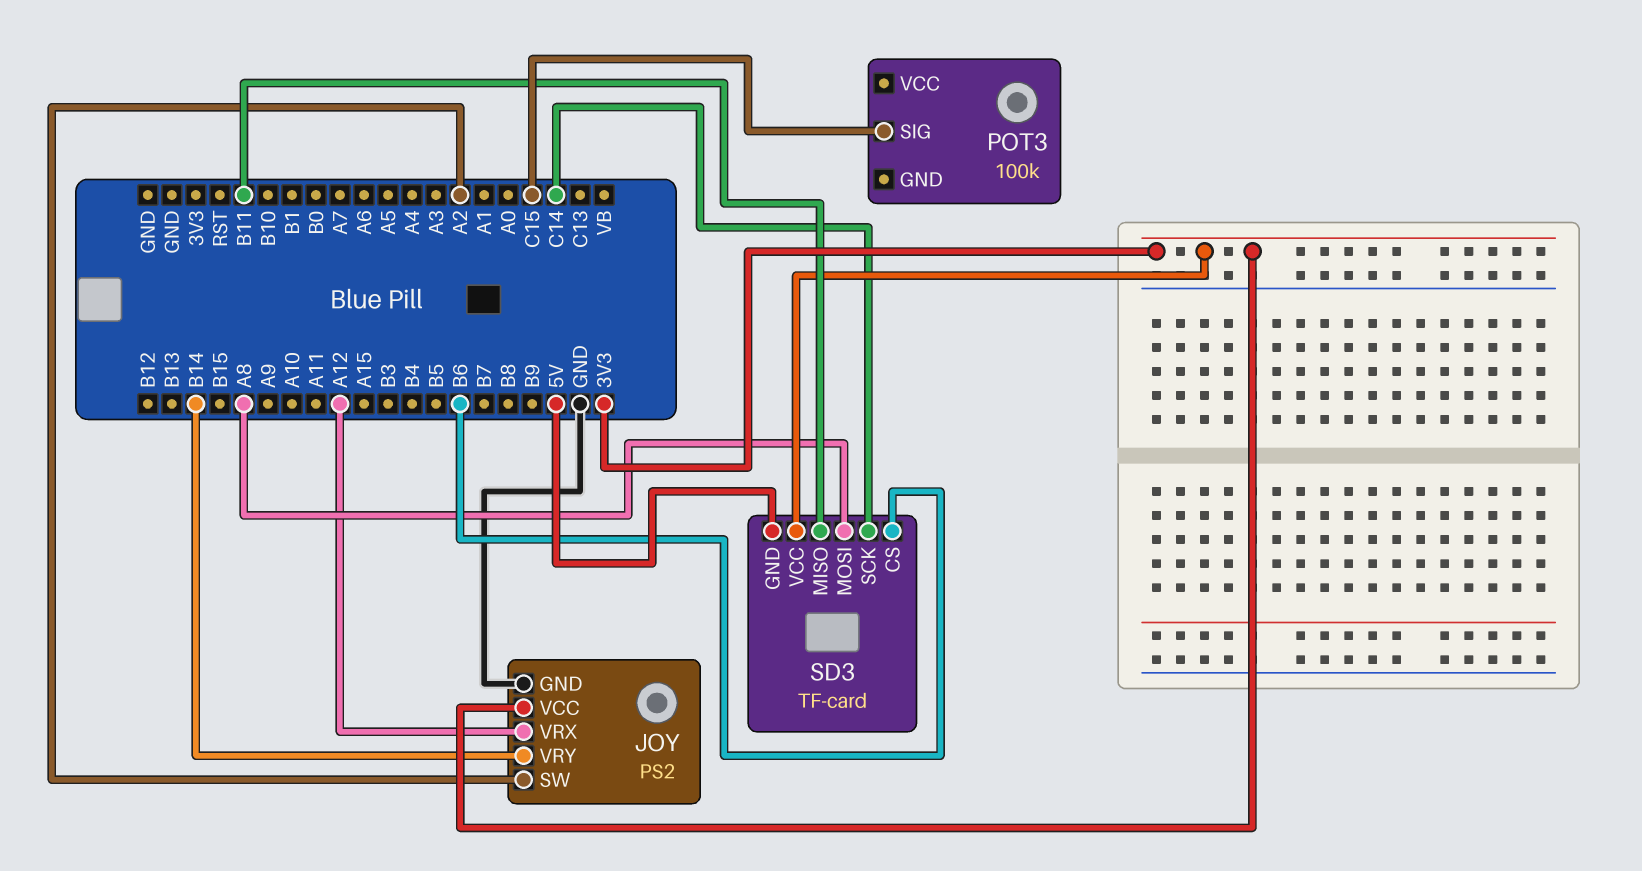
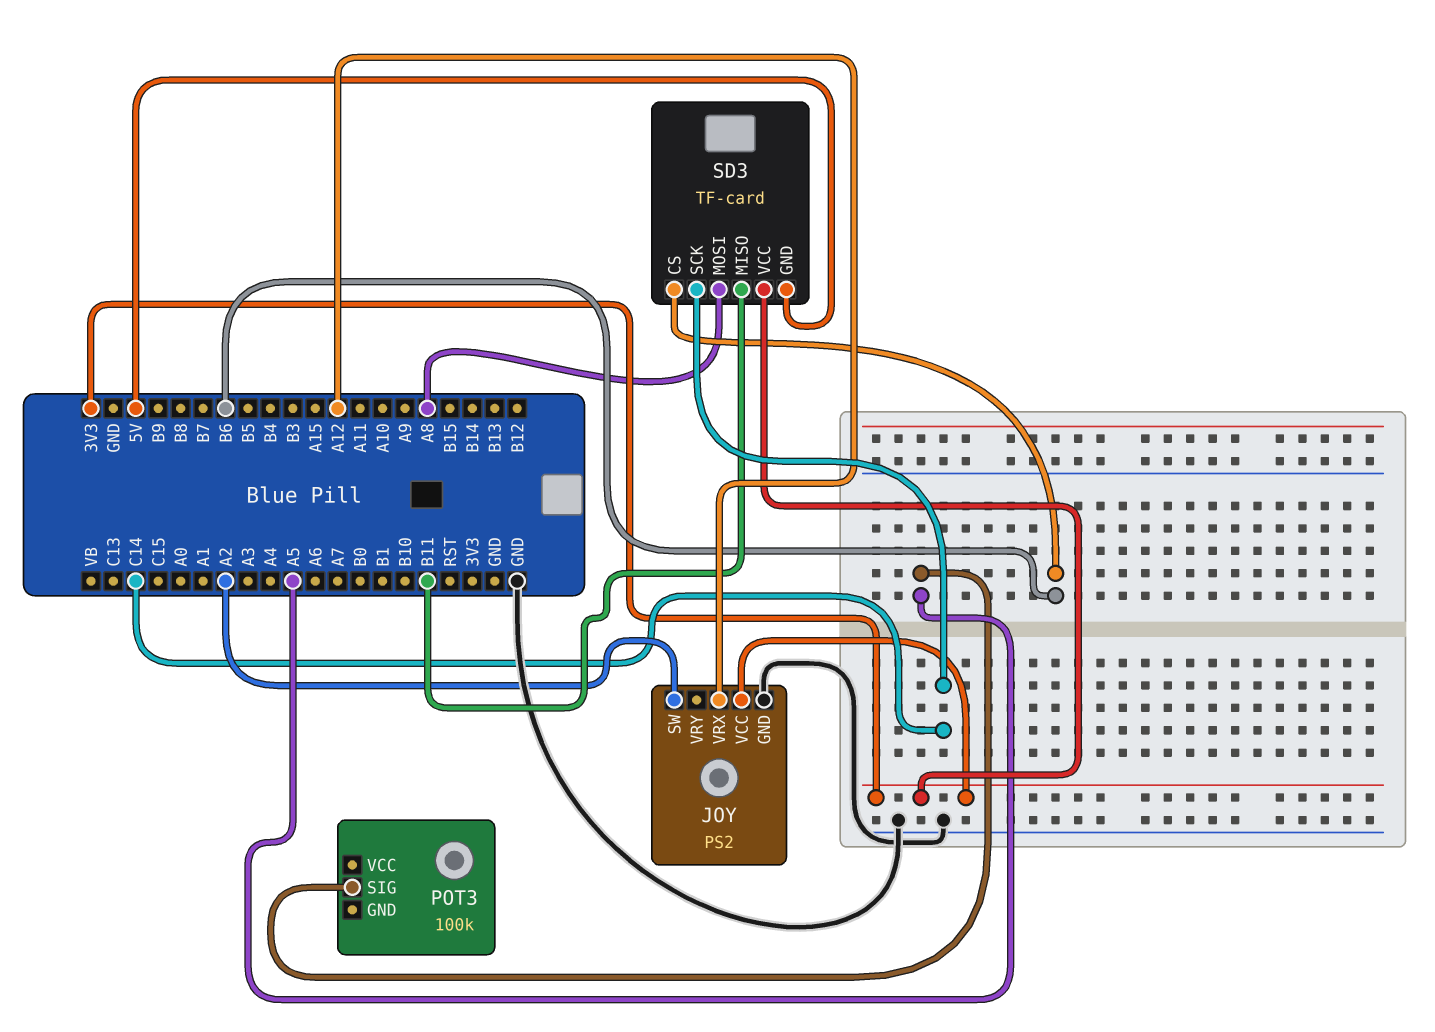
JOY pin VRY: B14 -> none
POT3 pin SIG: C15 -> A5

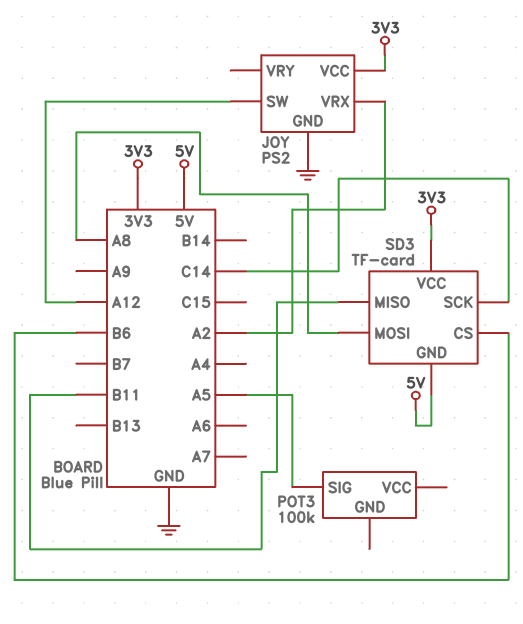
JOY pin SW: A2 -> A12
JOY pin VRX: A12 -> A2

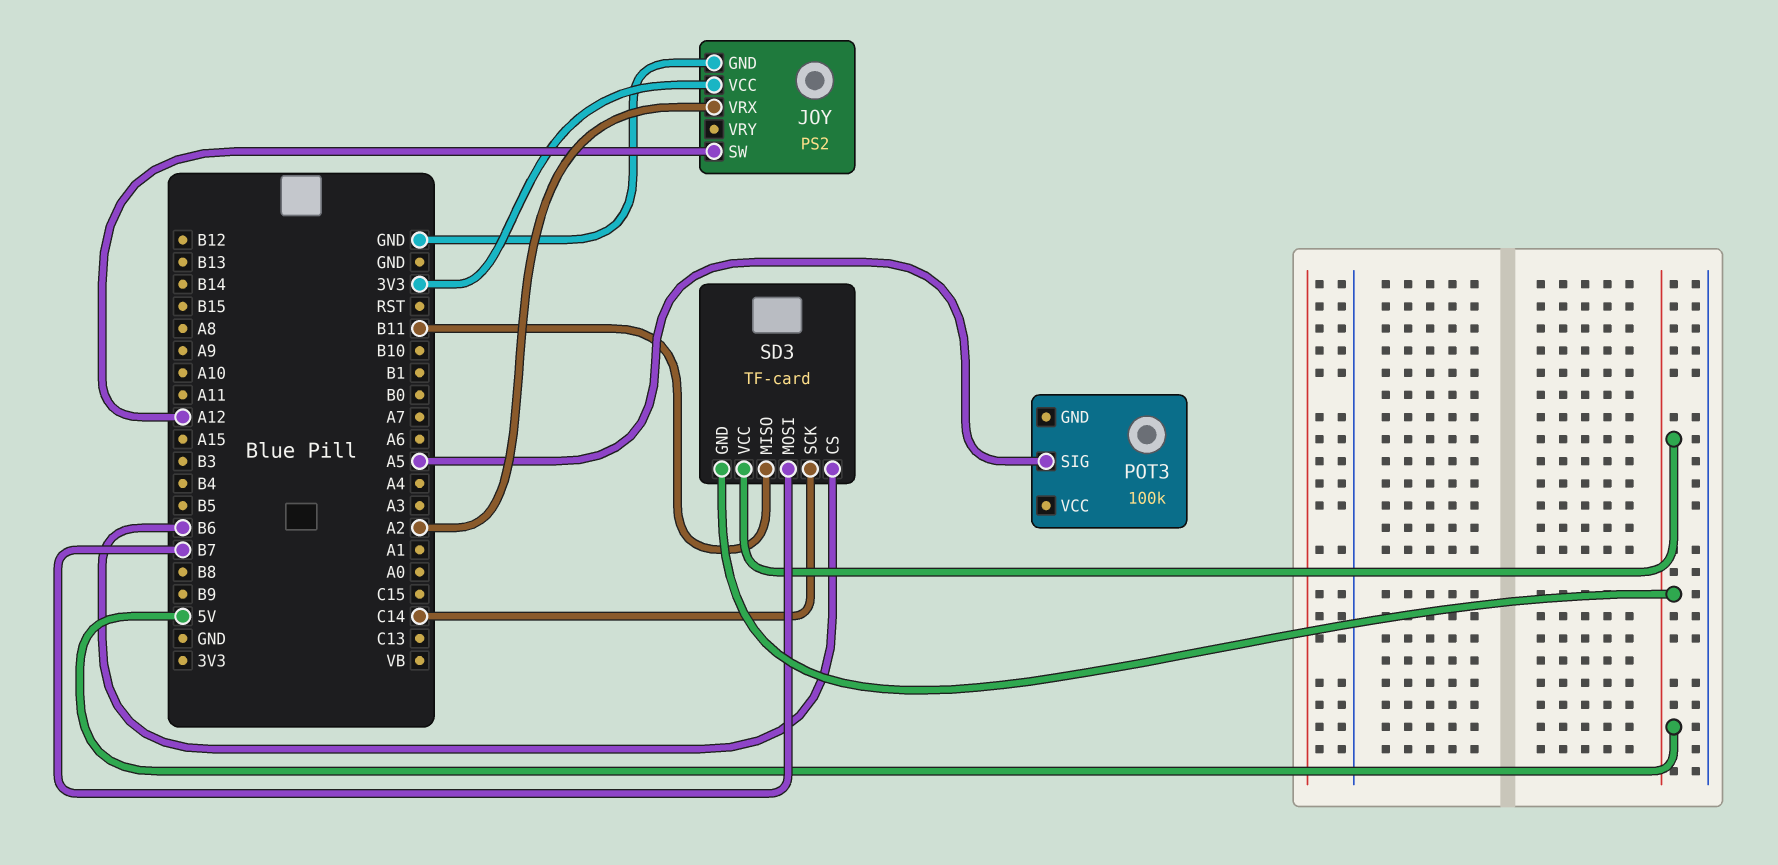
SD3 pin MOSI: A8 -> B7
SD3 pin VCC: 3V3 -> 5V

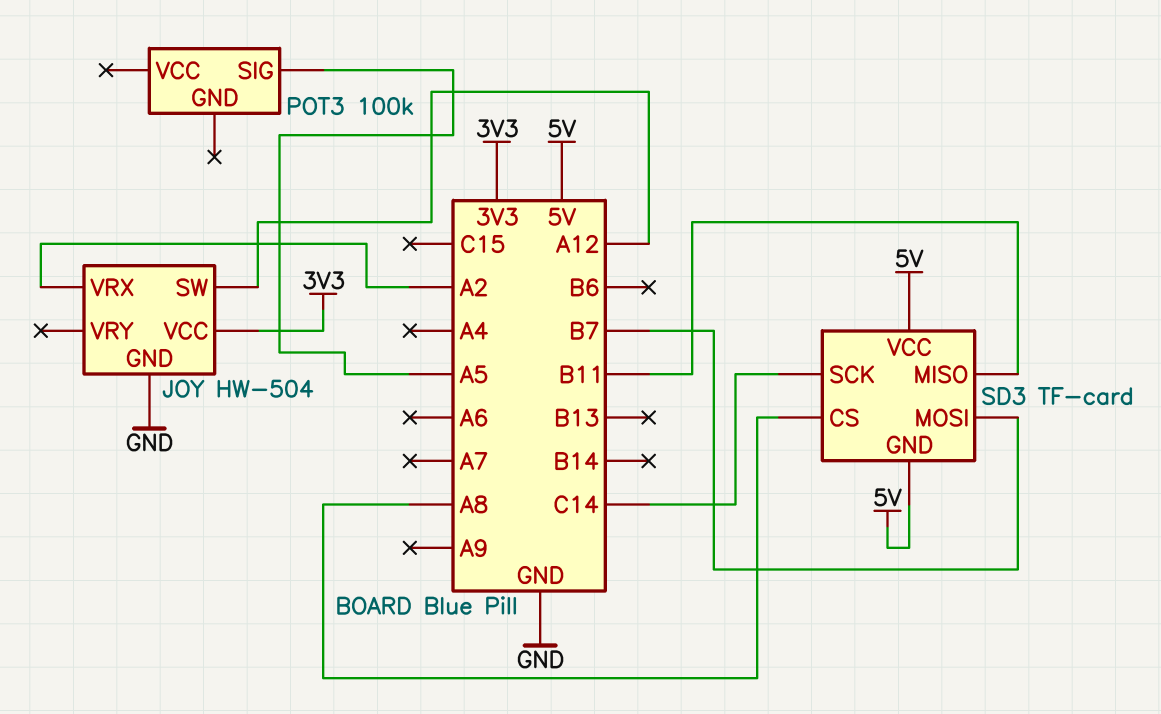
JOY: PS2 -> HW-504
SD3 pin CS: B6 -> A8

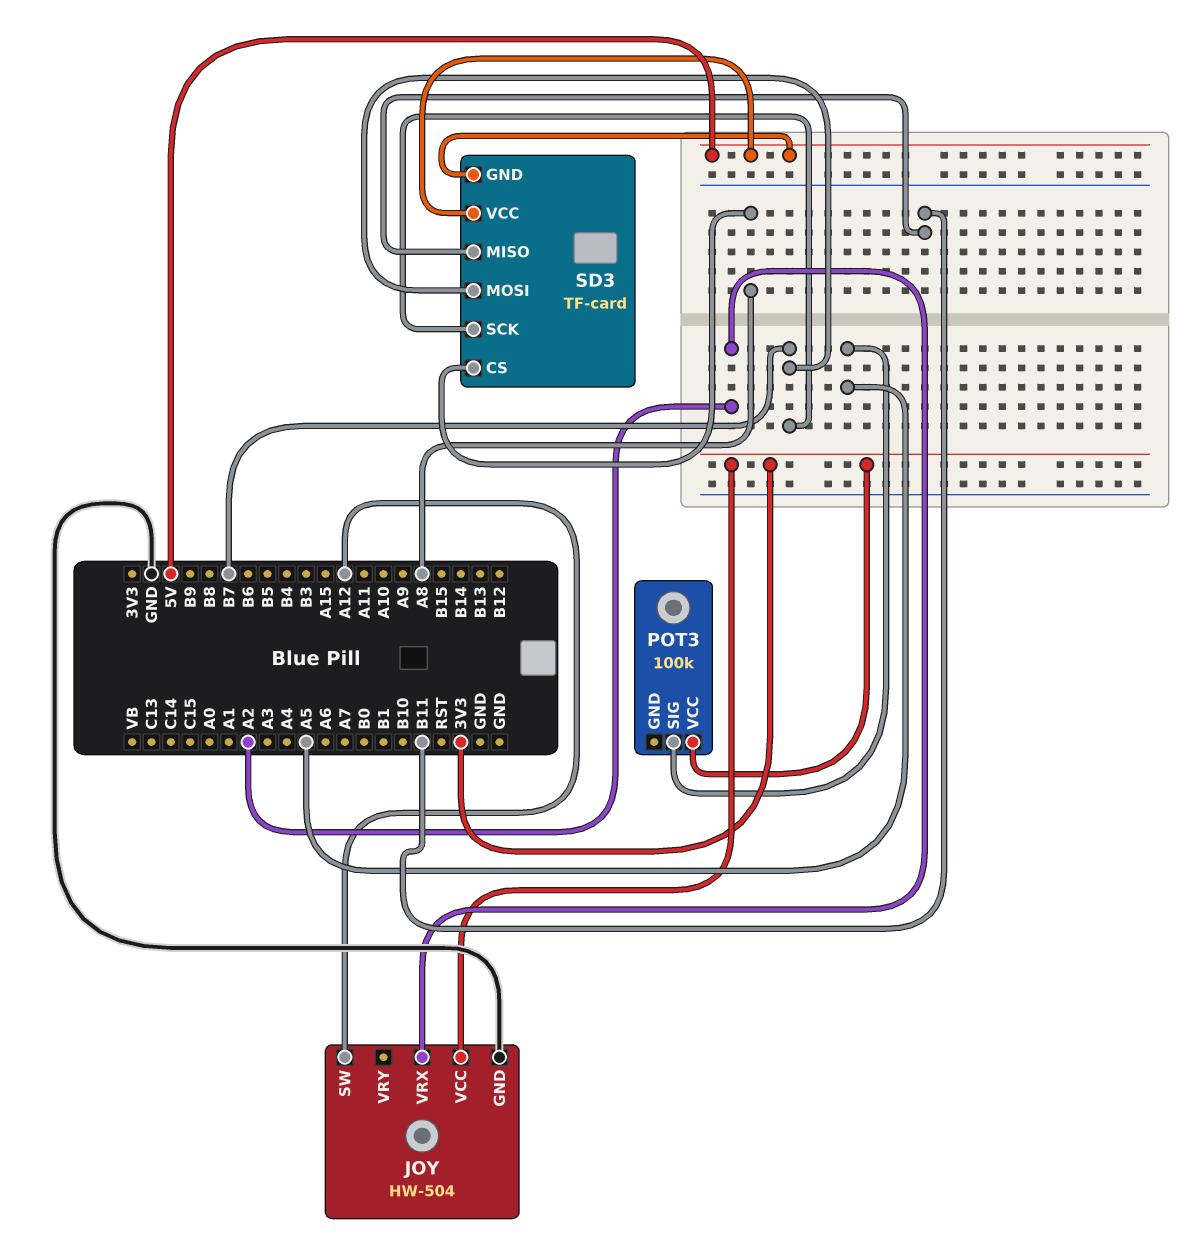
POT3 pin VCC: none -> 3V3
SD3 pin SCK: C14 -> B7

